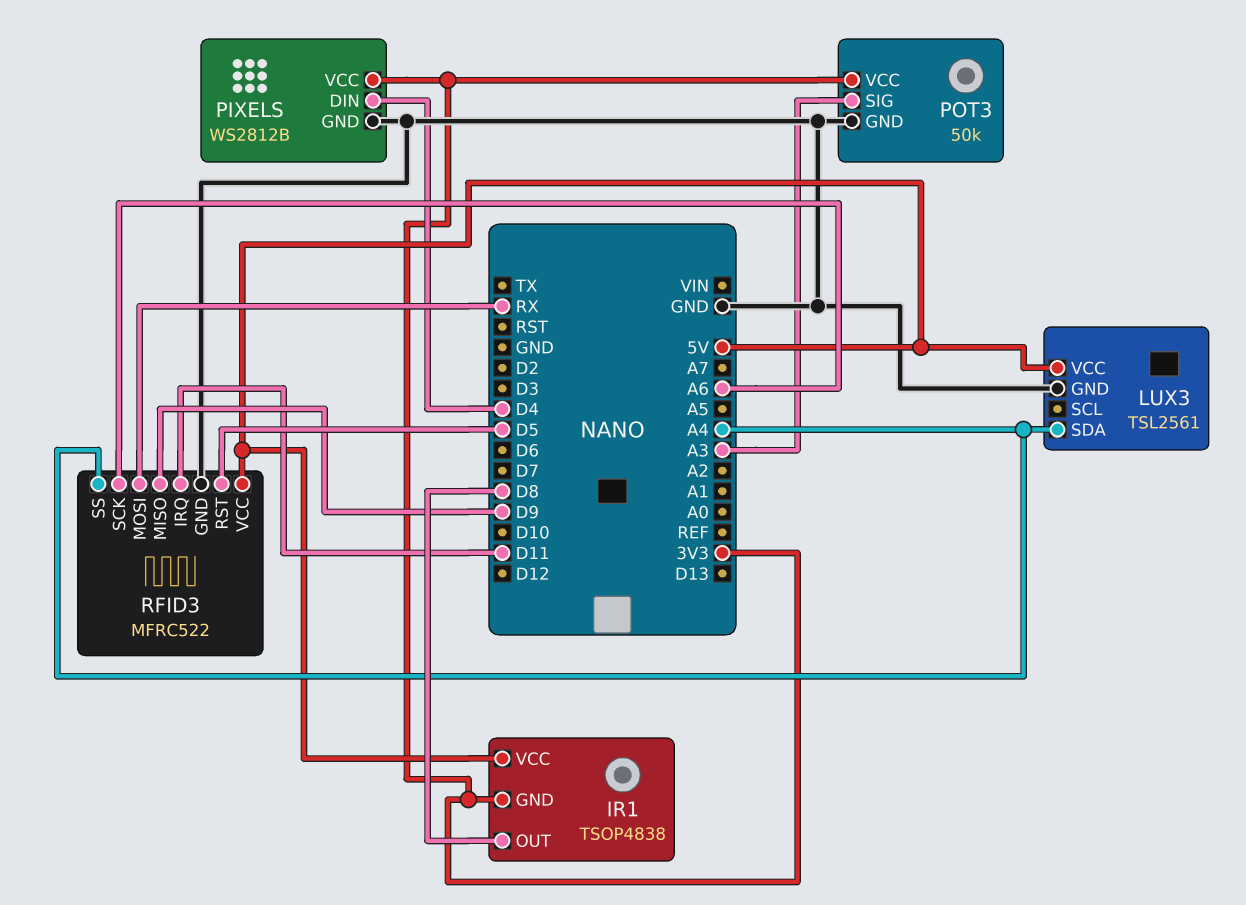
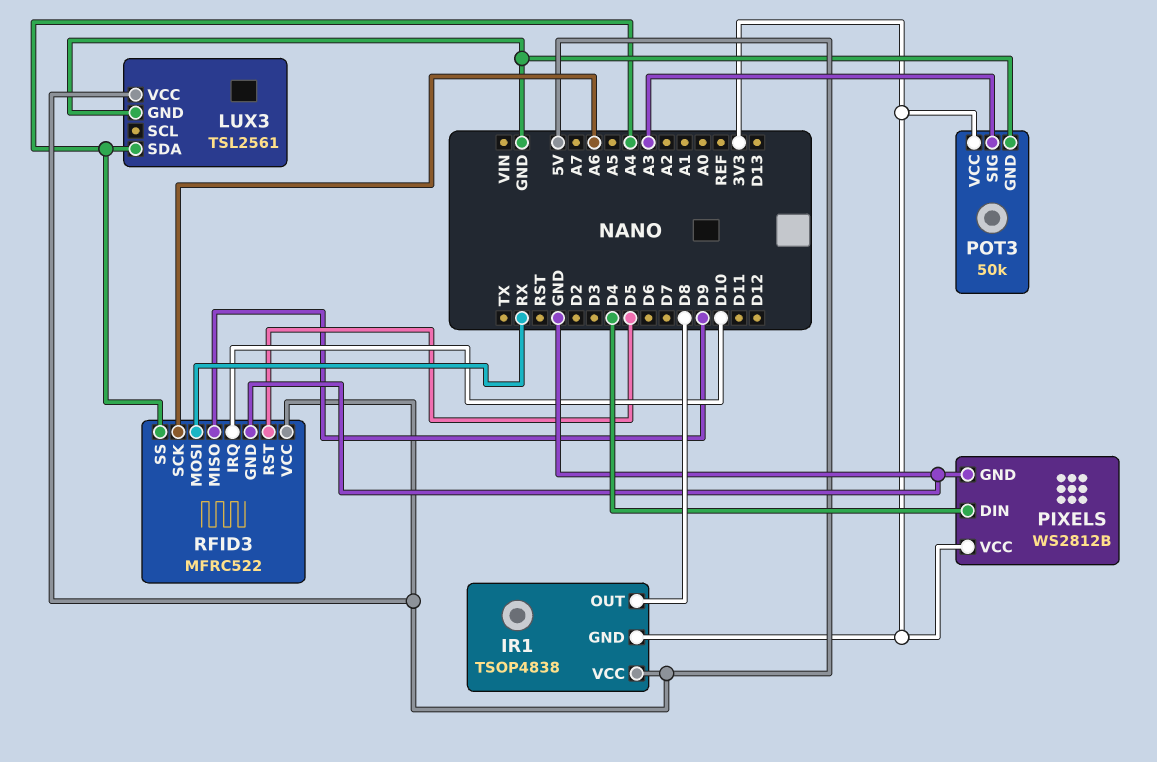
RFID3 pin IRQ: D11 -> D10

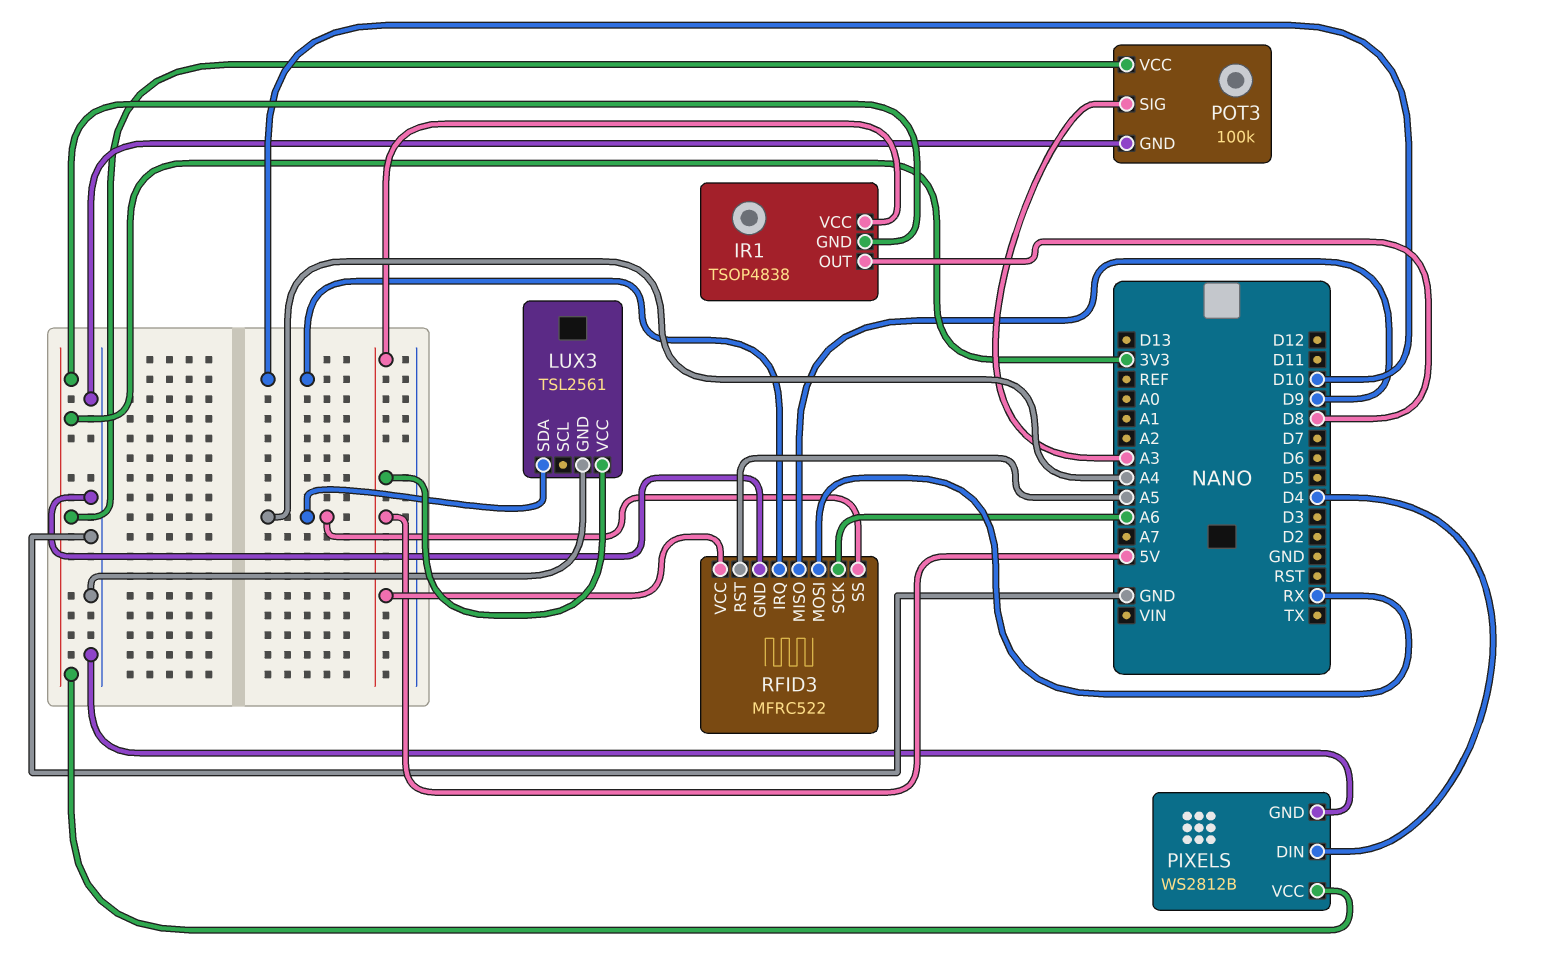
POT3: 50k -> 100k
RFID3 pin RST: D5 -> A5

